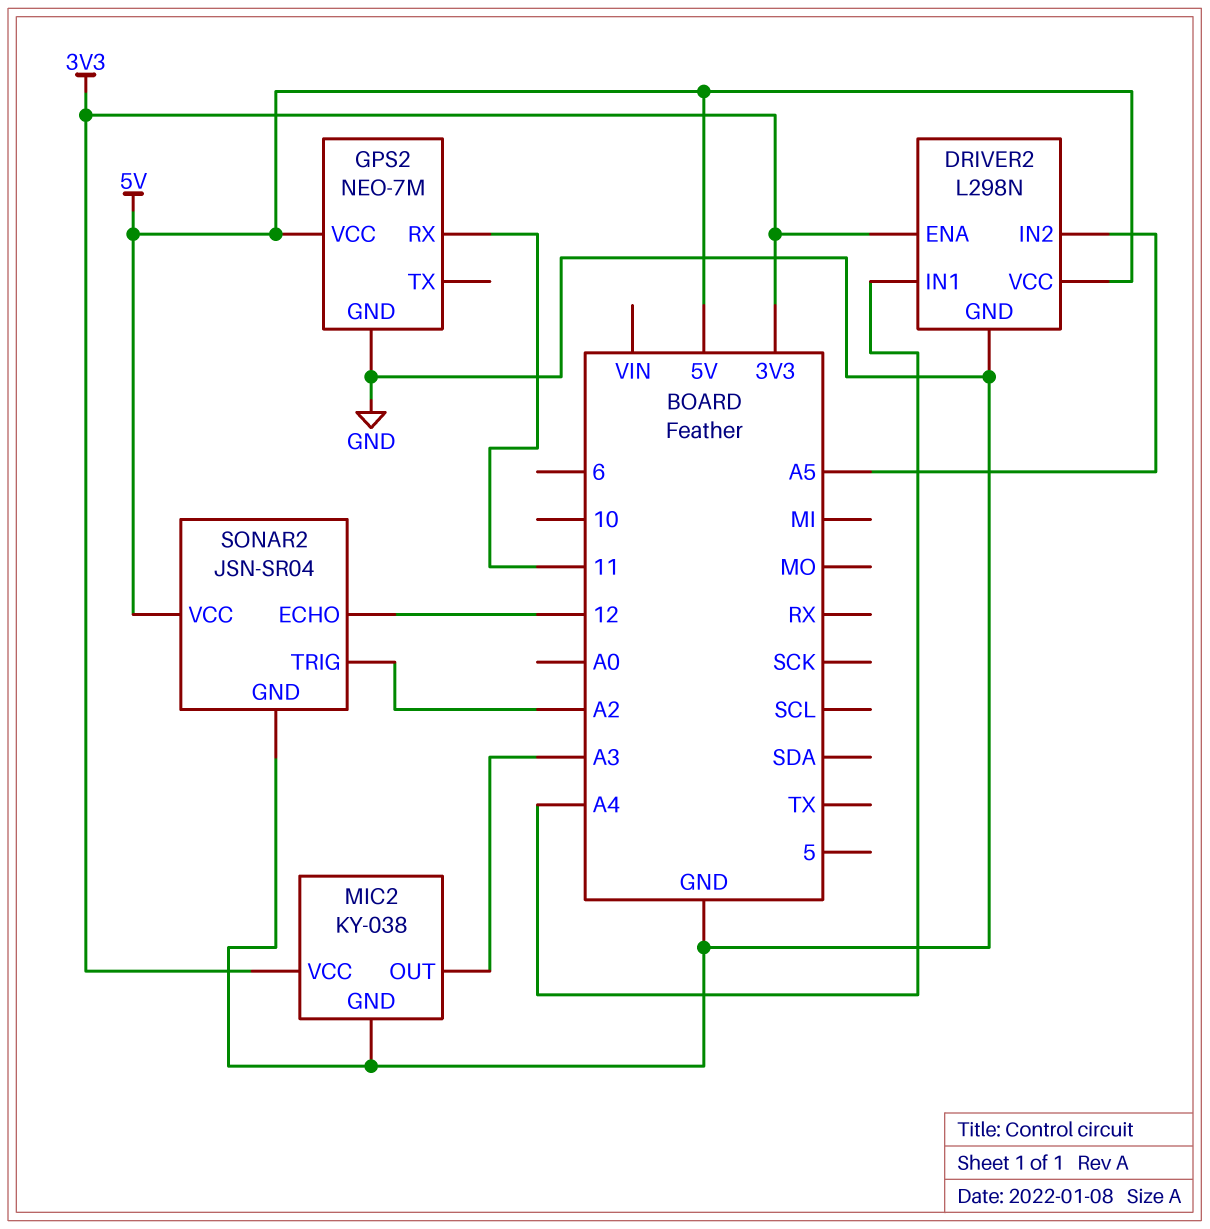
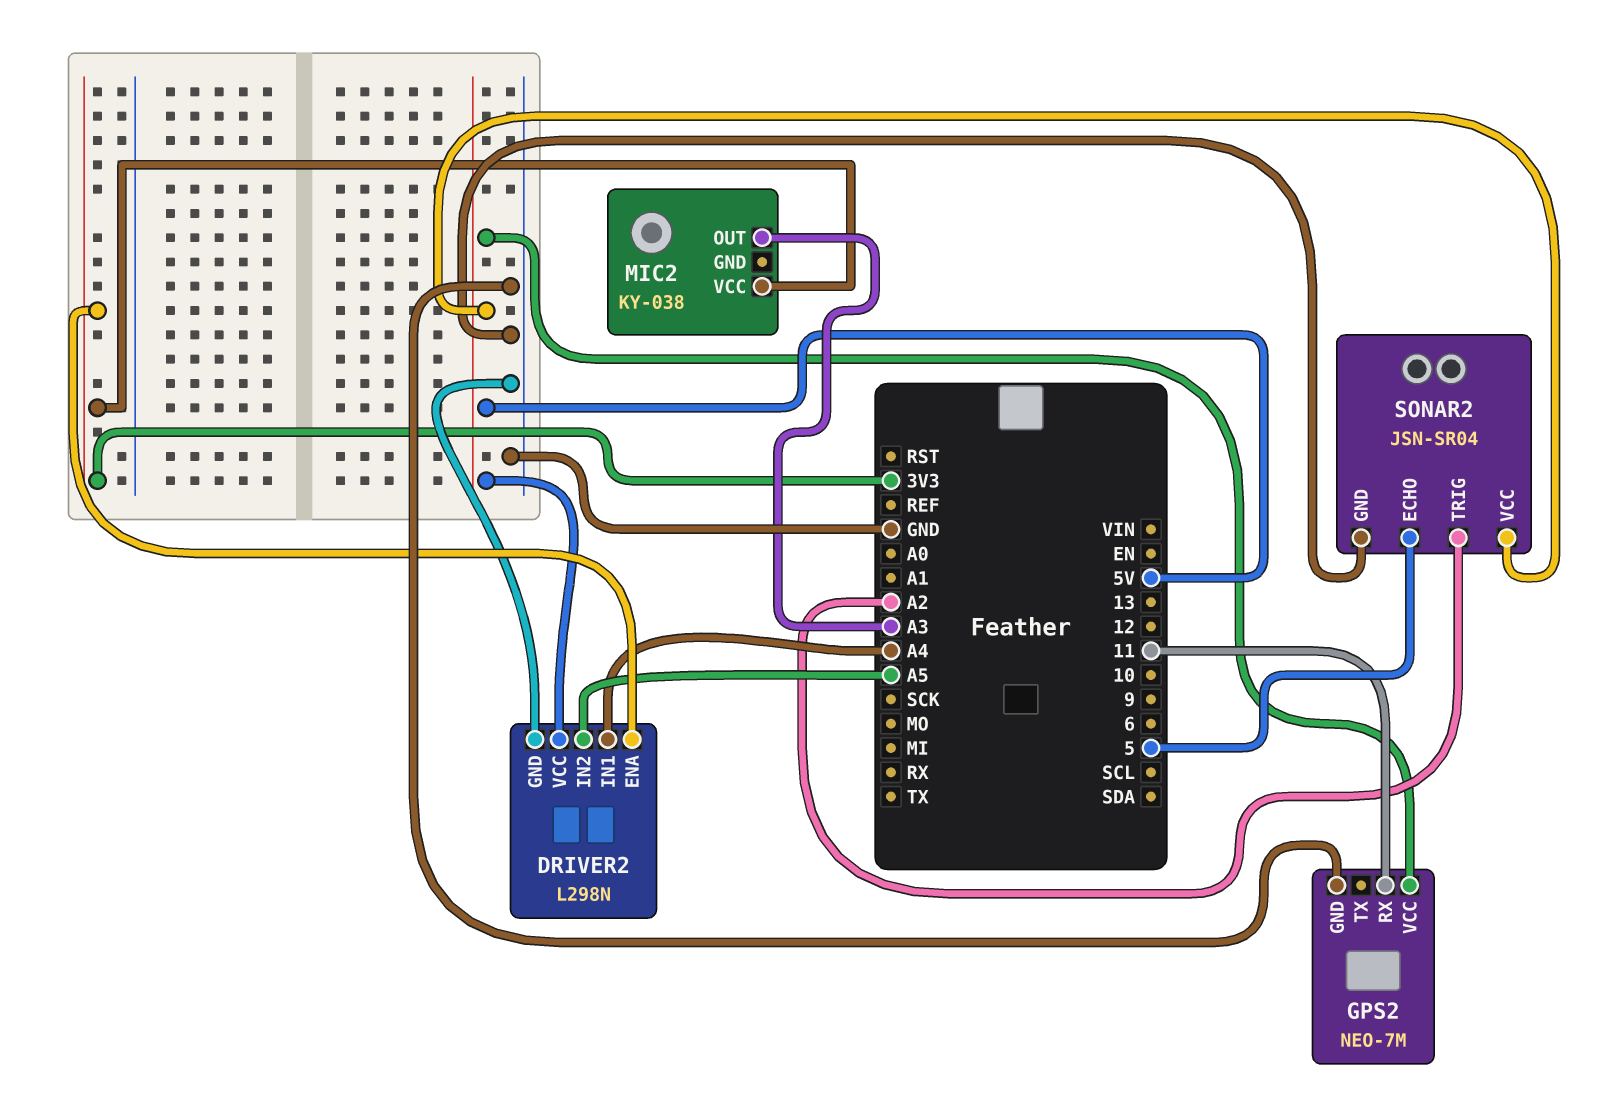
MIC2 pin GND: GND -> none
SONAR2 pin ECHO: 12 -> 5

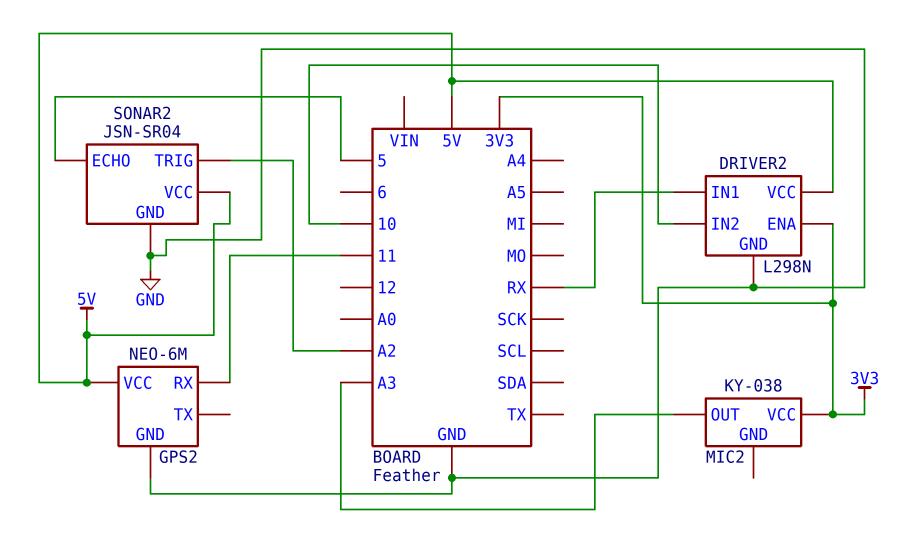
DRIVER2 pin IN1: A4 -> RX
DRIVER2 pin IN2: A5 -> 10
GPS2: NEO-7M -> NEO-6M

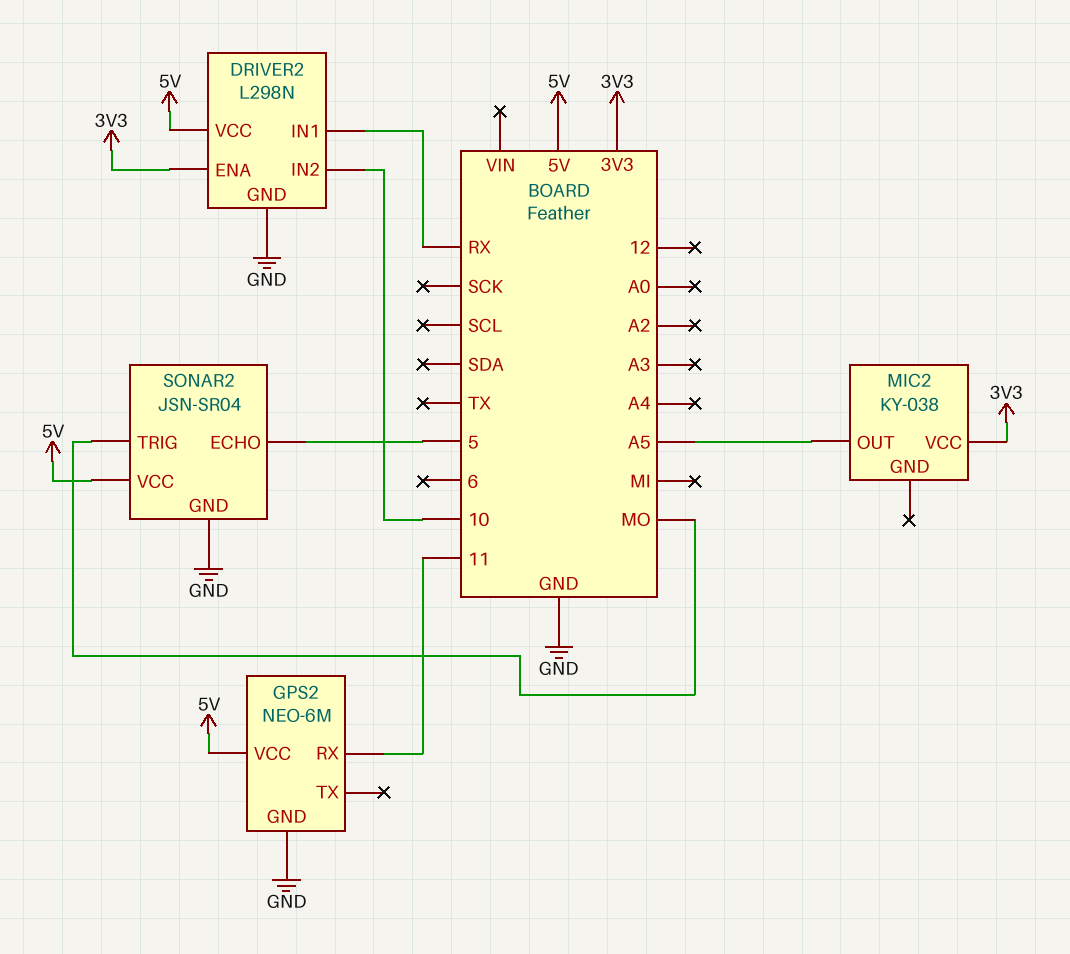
MIC2 pin OUT: A3 -> A5
SONAR2 pin TRIG: A2 -> MO

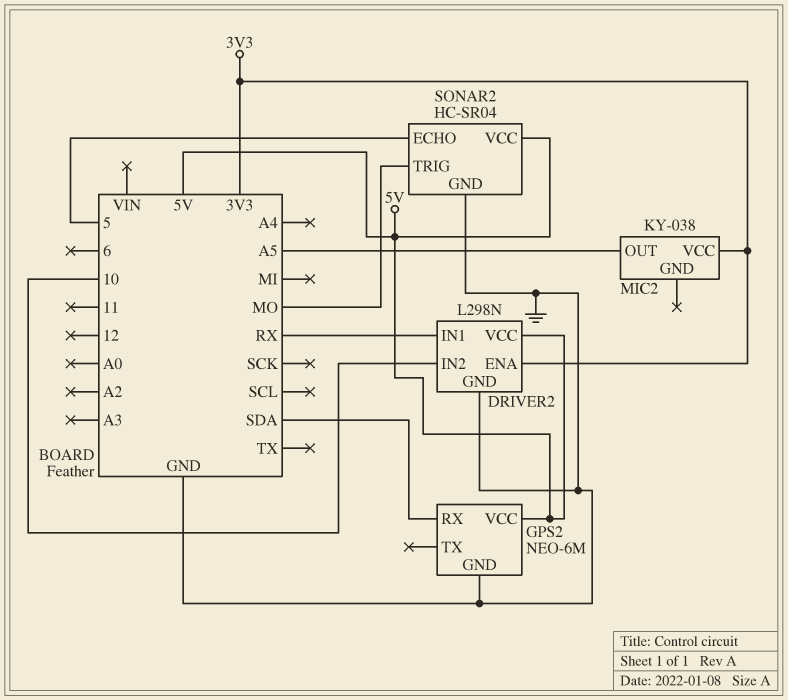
GPS2 pin RX: 11 -> SDA
SONAR2: JSN-SR04 -> HC-SR04

